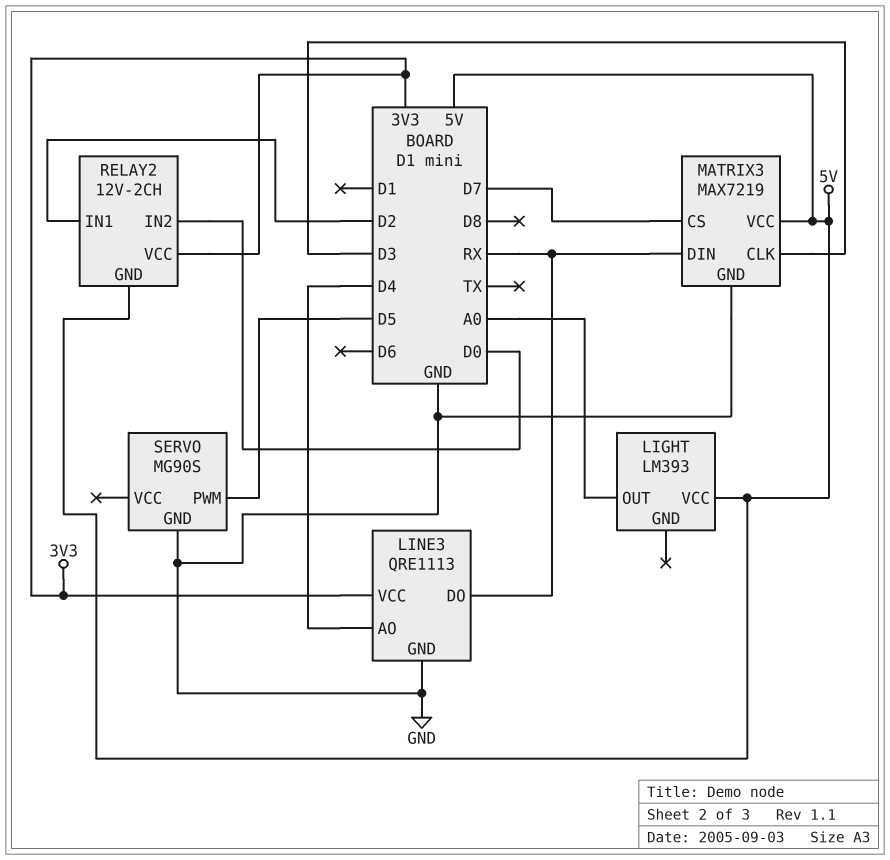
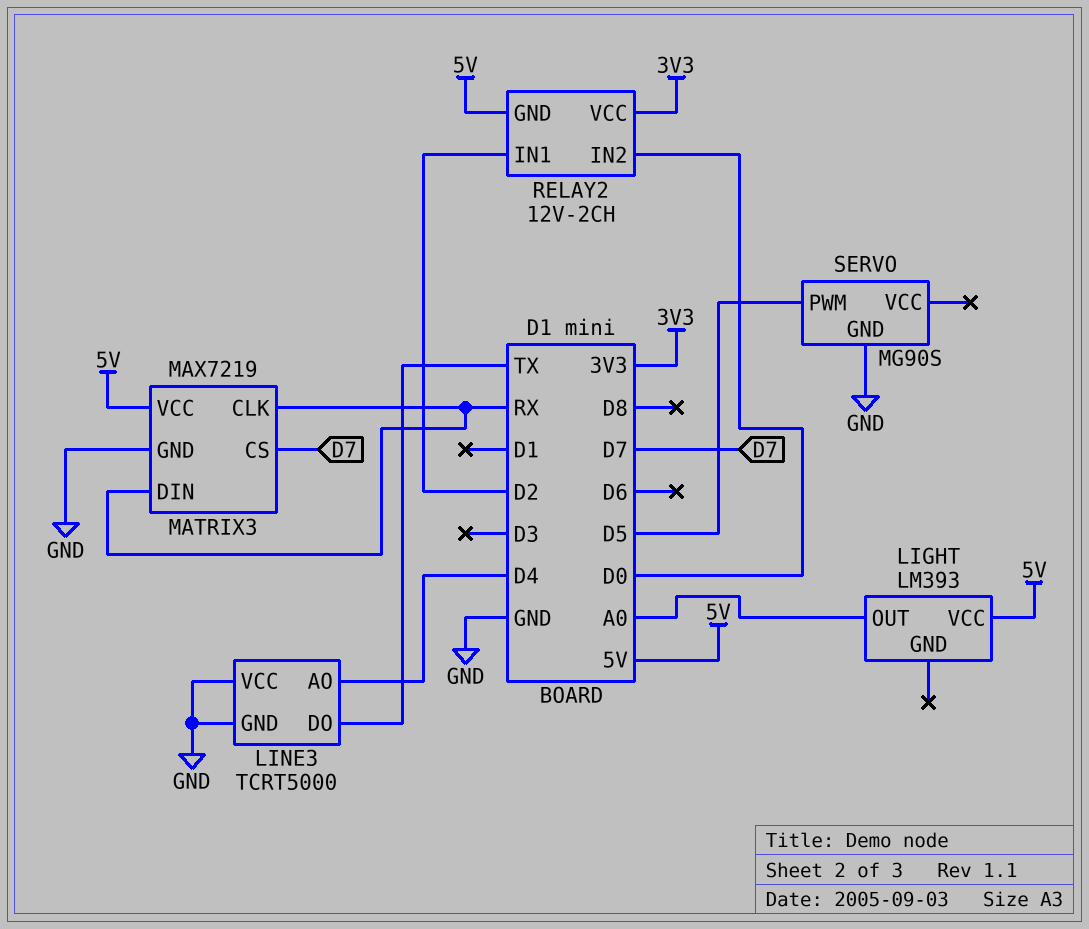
LINE3: QRE1113 -> TCRT5000
LINE3 pin DO: RX -> TX
LINE3 pin VCC: 3V3 -> GND
MATRIX3 pin CLK: D3 -> RX

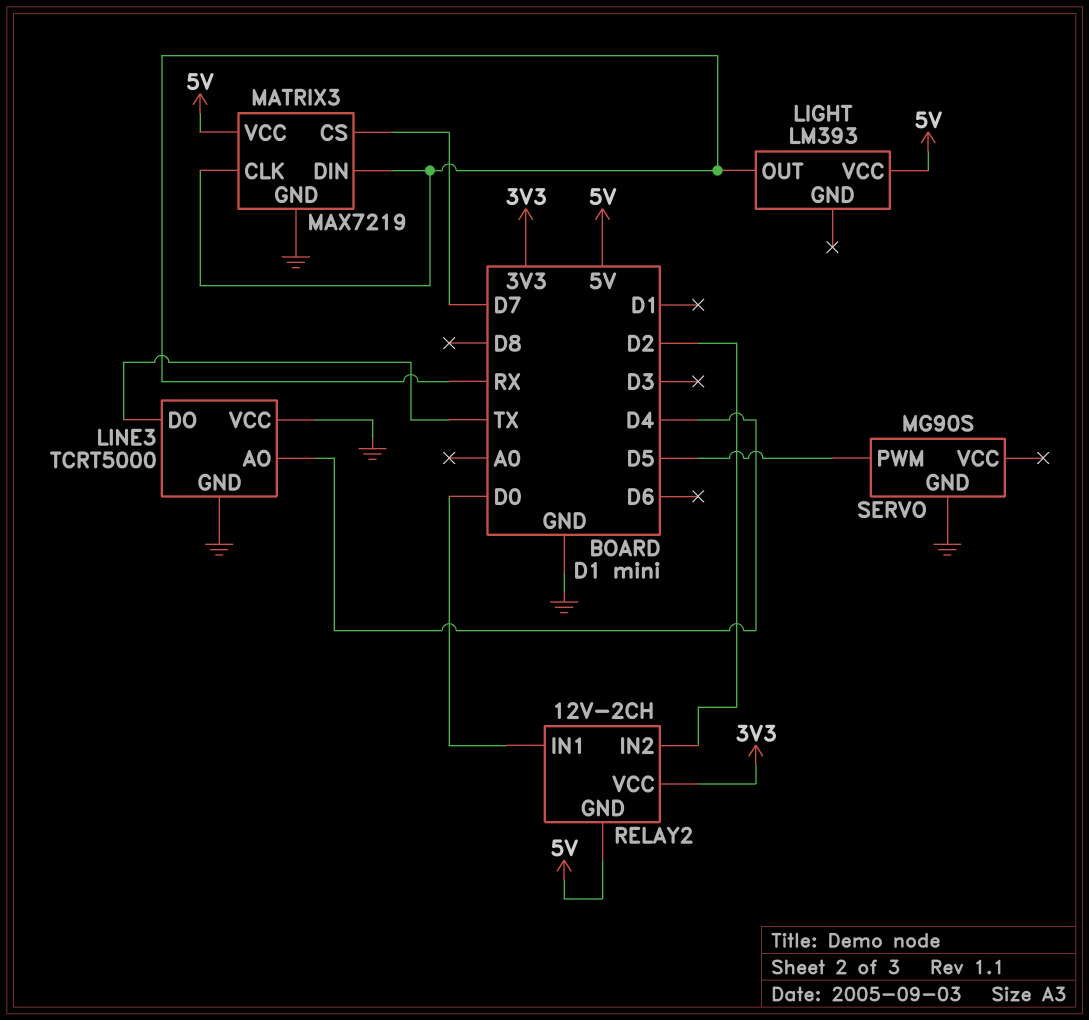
LIGHT pin OUT: A0 -> RX
RELAY2 pin IN1: D2 -> D0
RELAY2 pin IN2: D0 -> D2

